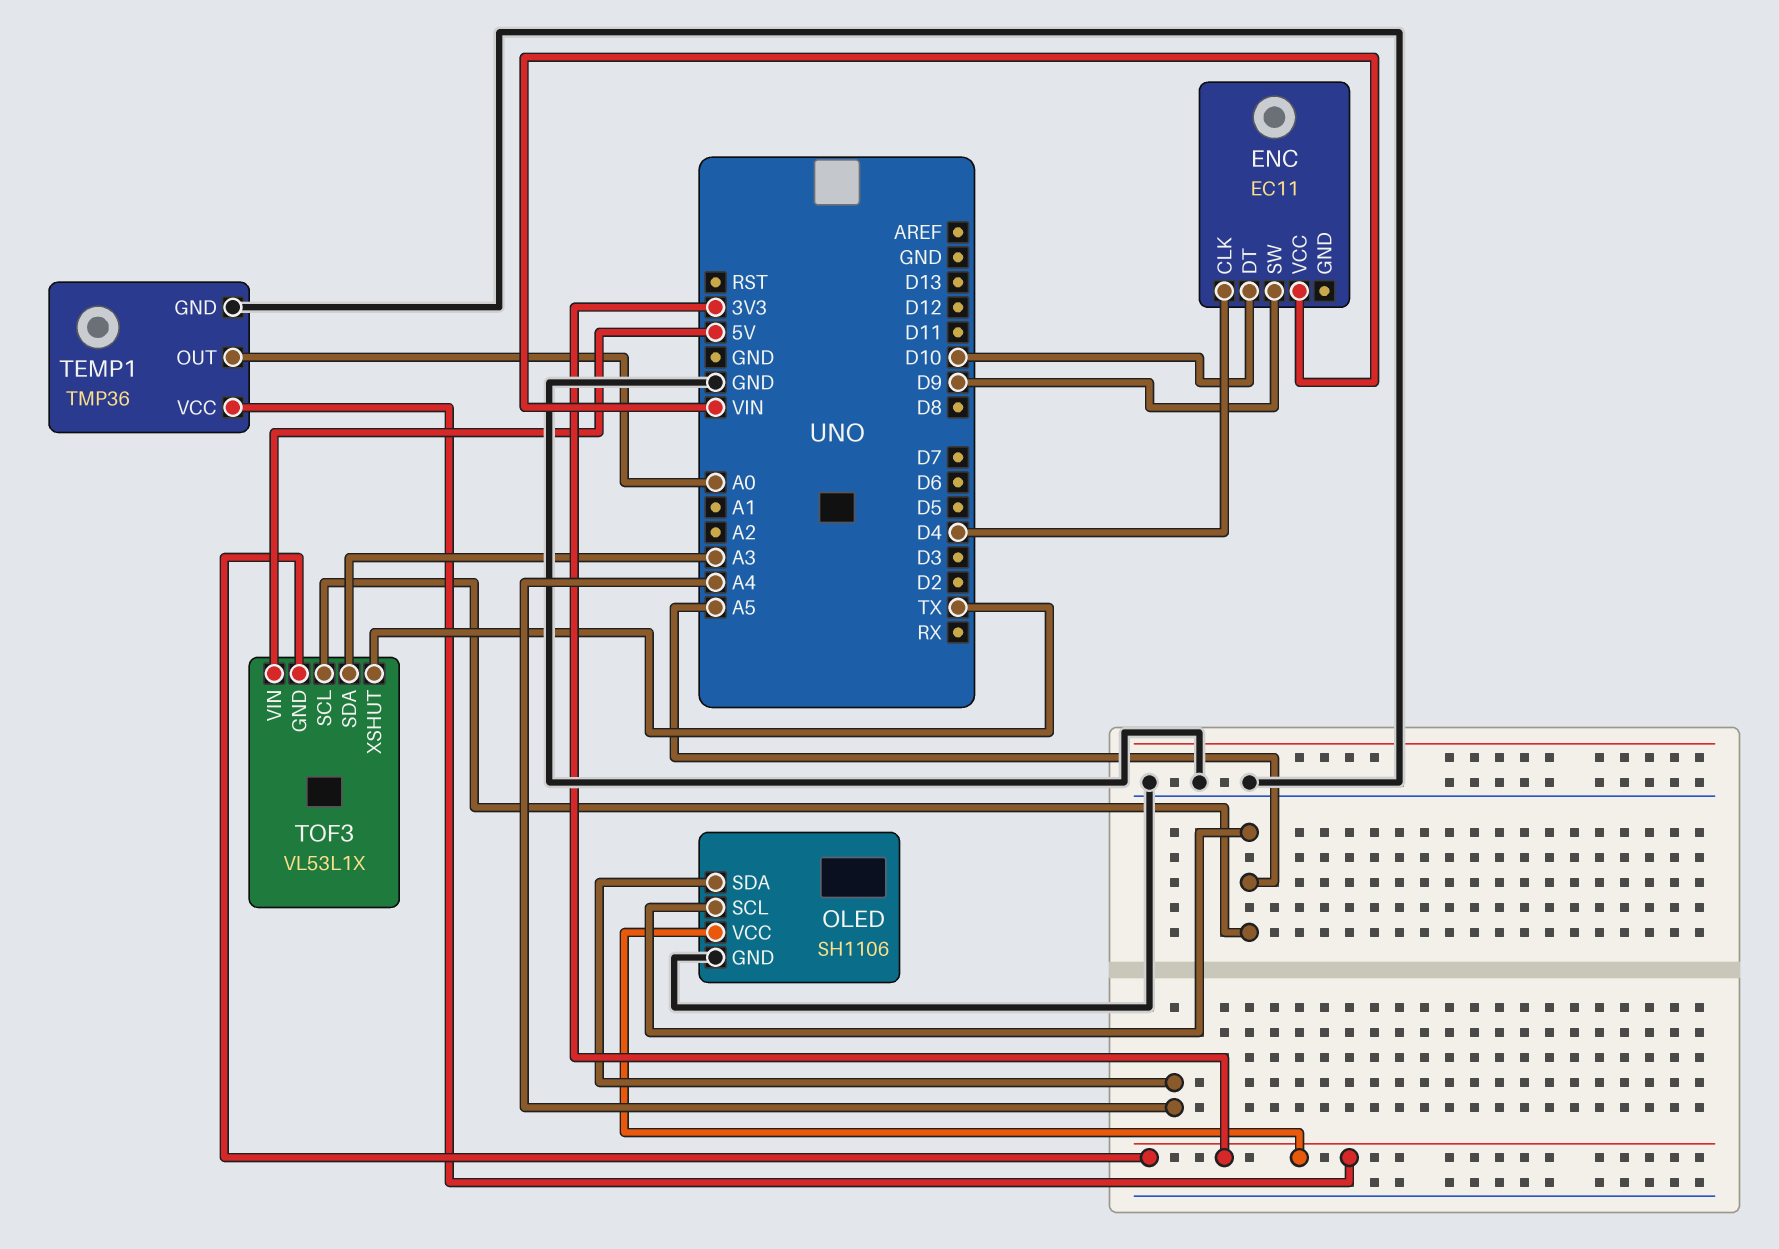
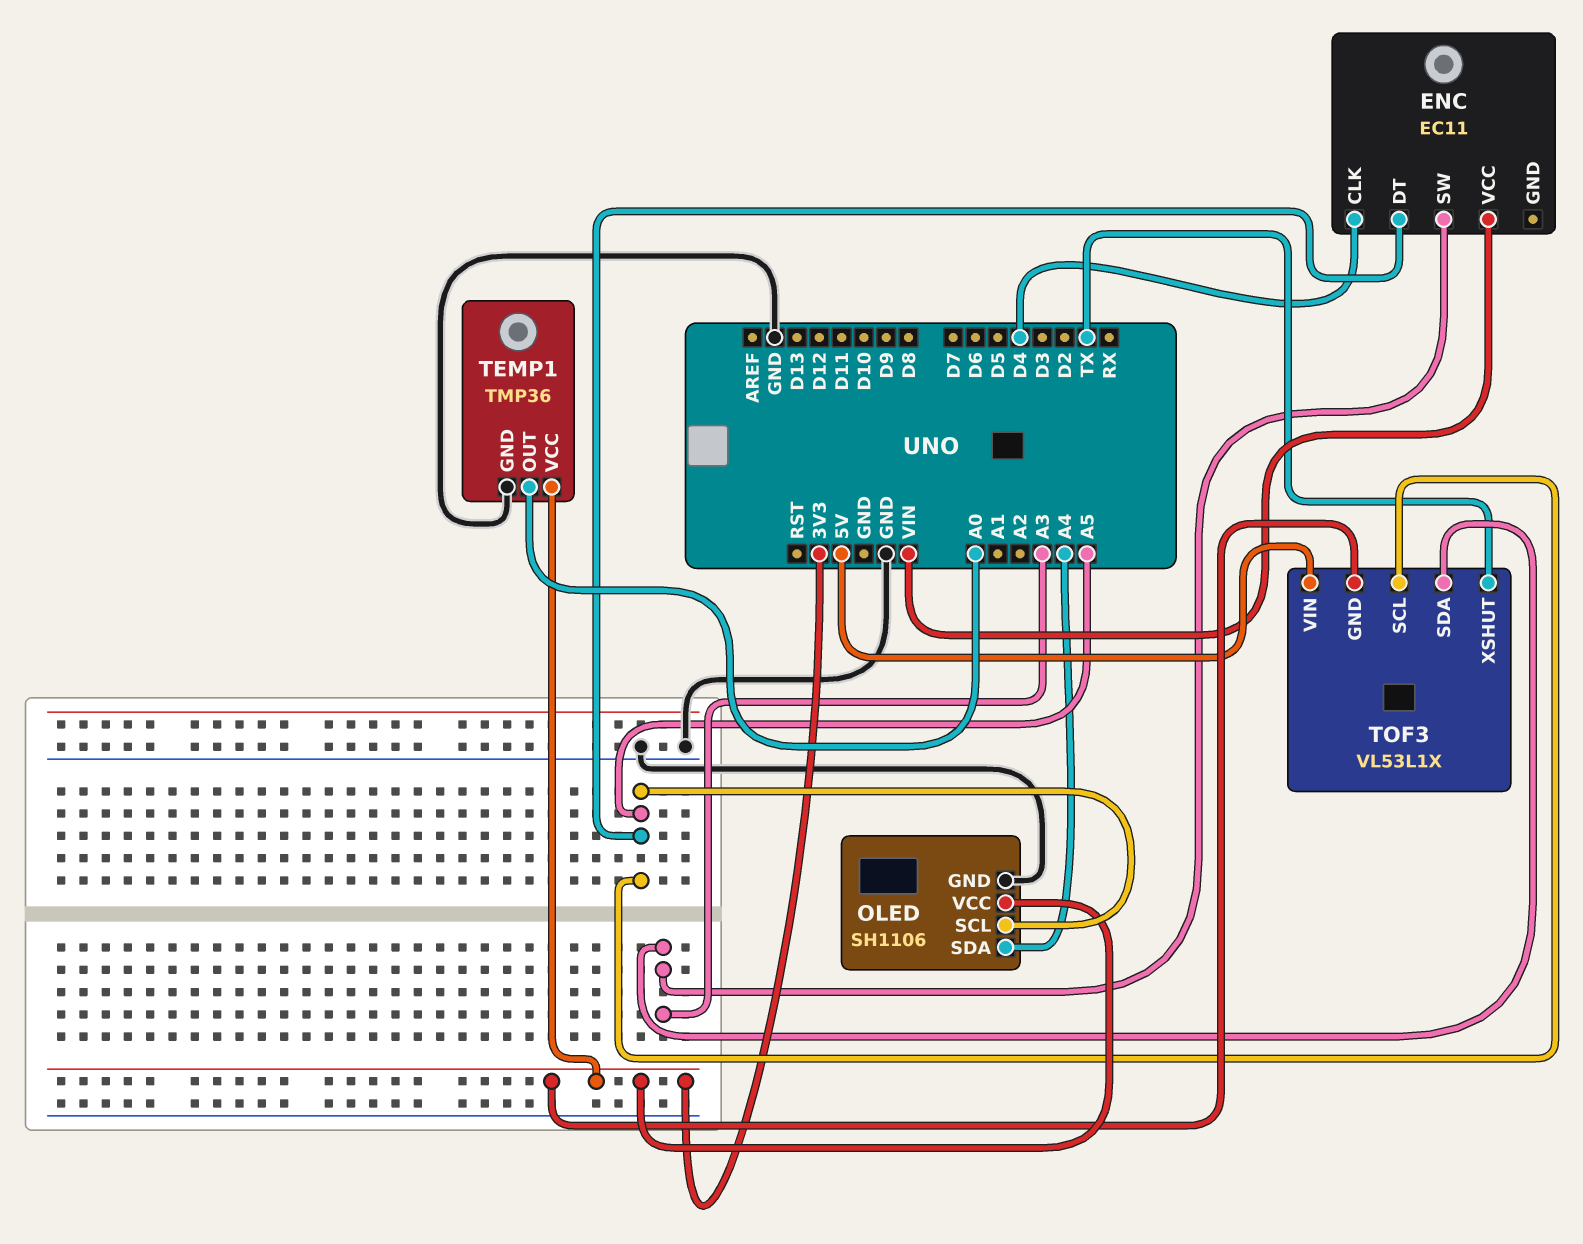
ENC pin DT: D10 -> A5
ENC pin SW: D9 -> A3

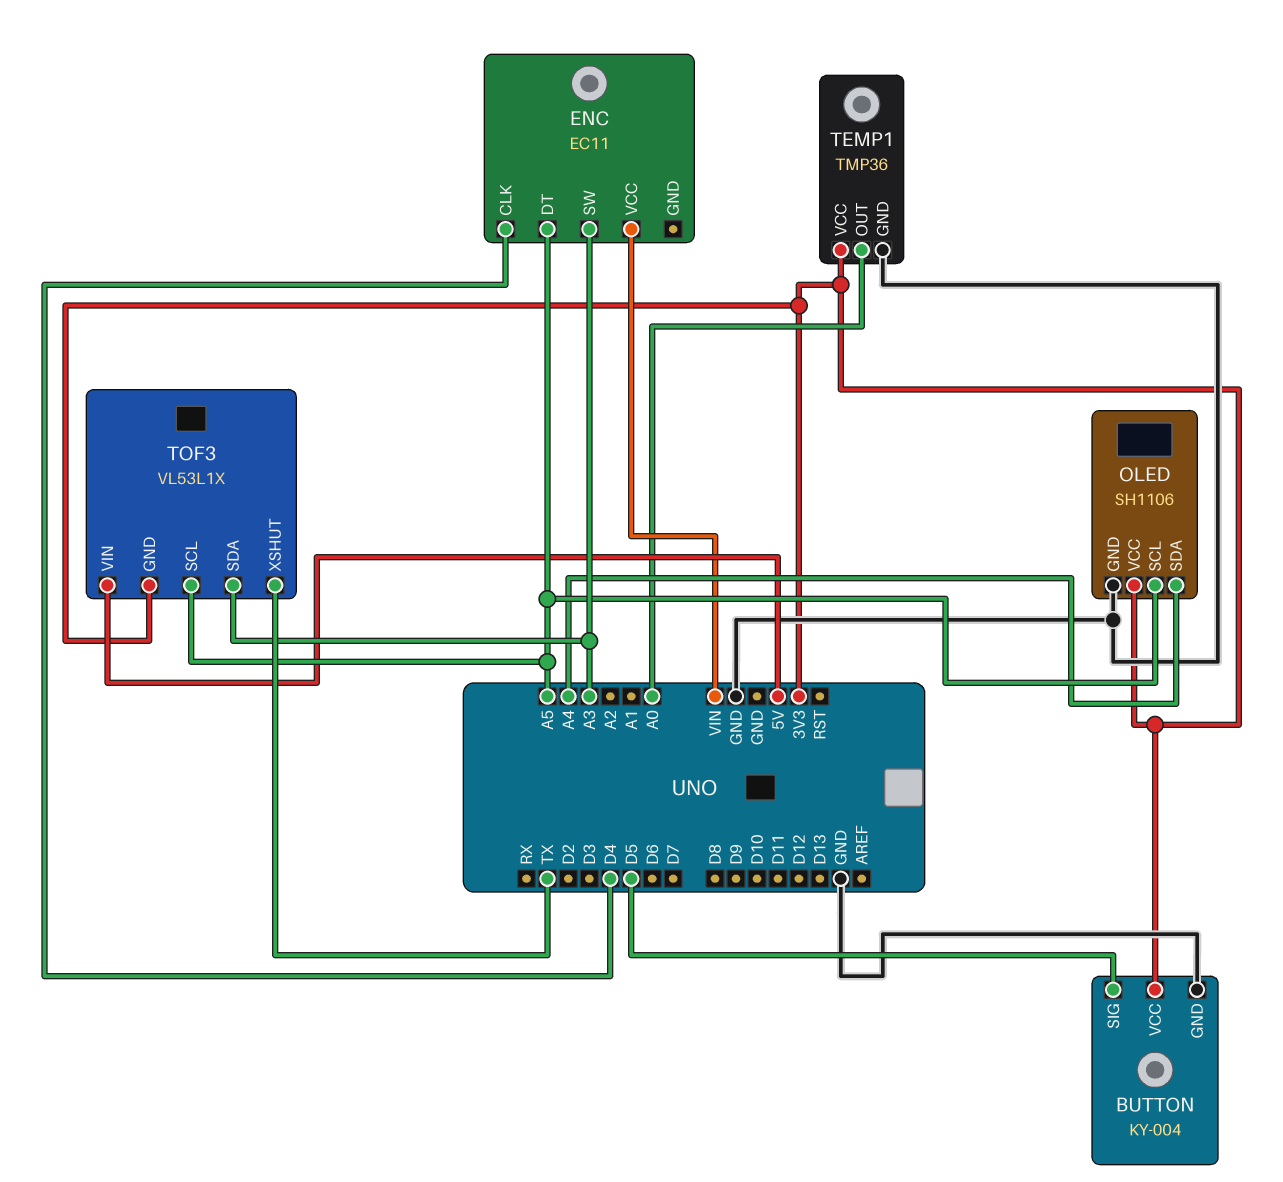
BUTTON: none -> KY-004
BUTTON pin GND: none -> GND
BUTTON pin SIG: none -> D5
BUTTON pin VCC: none -> 3V3

